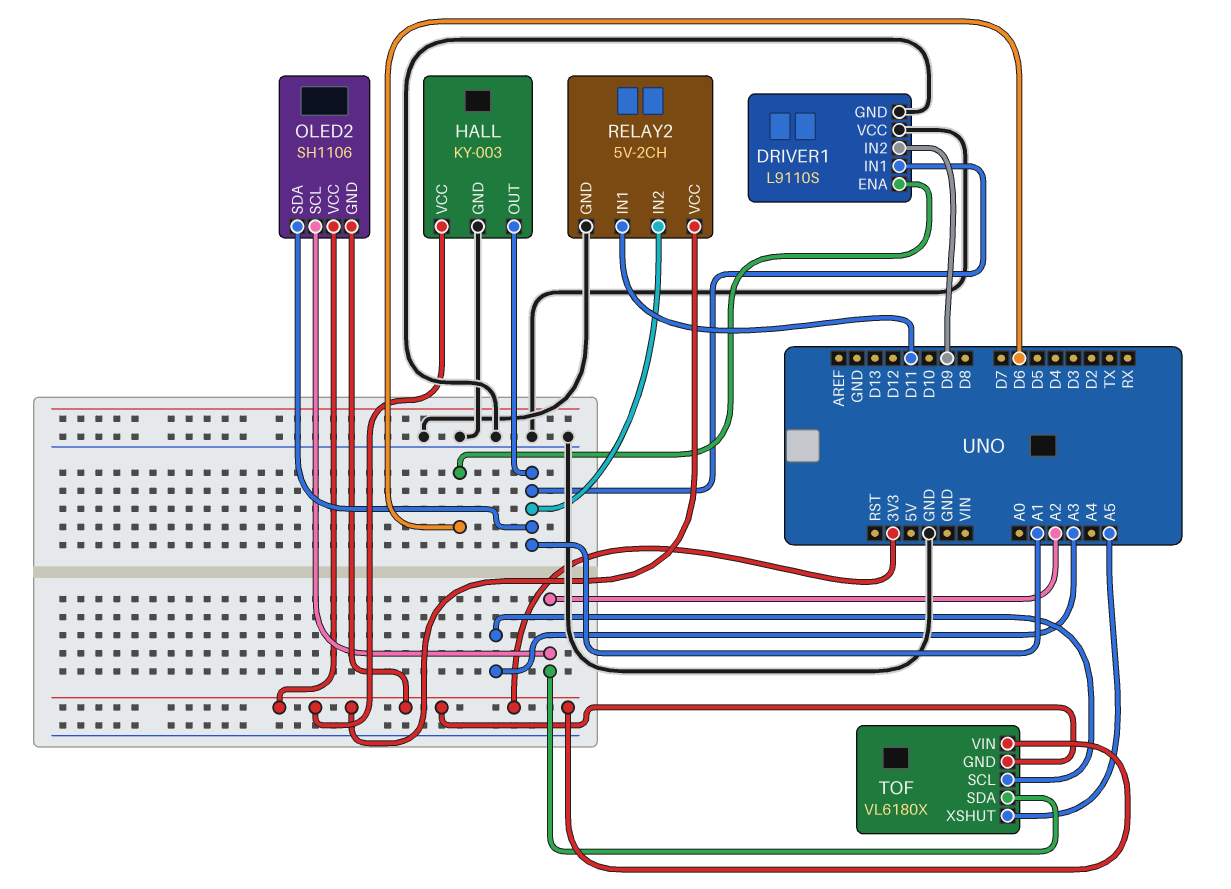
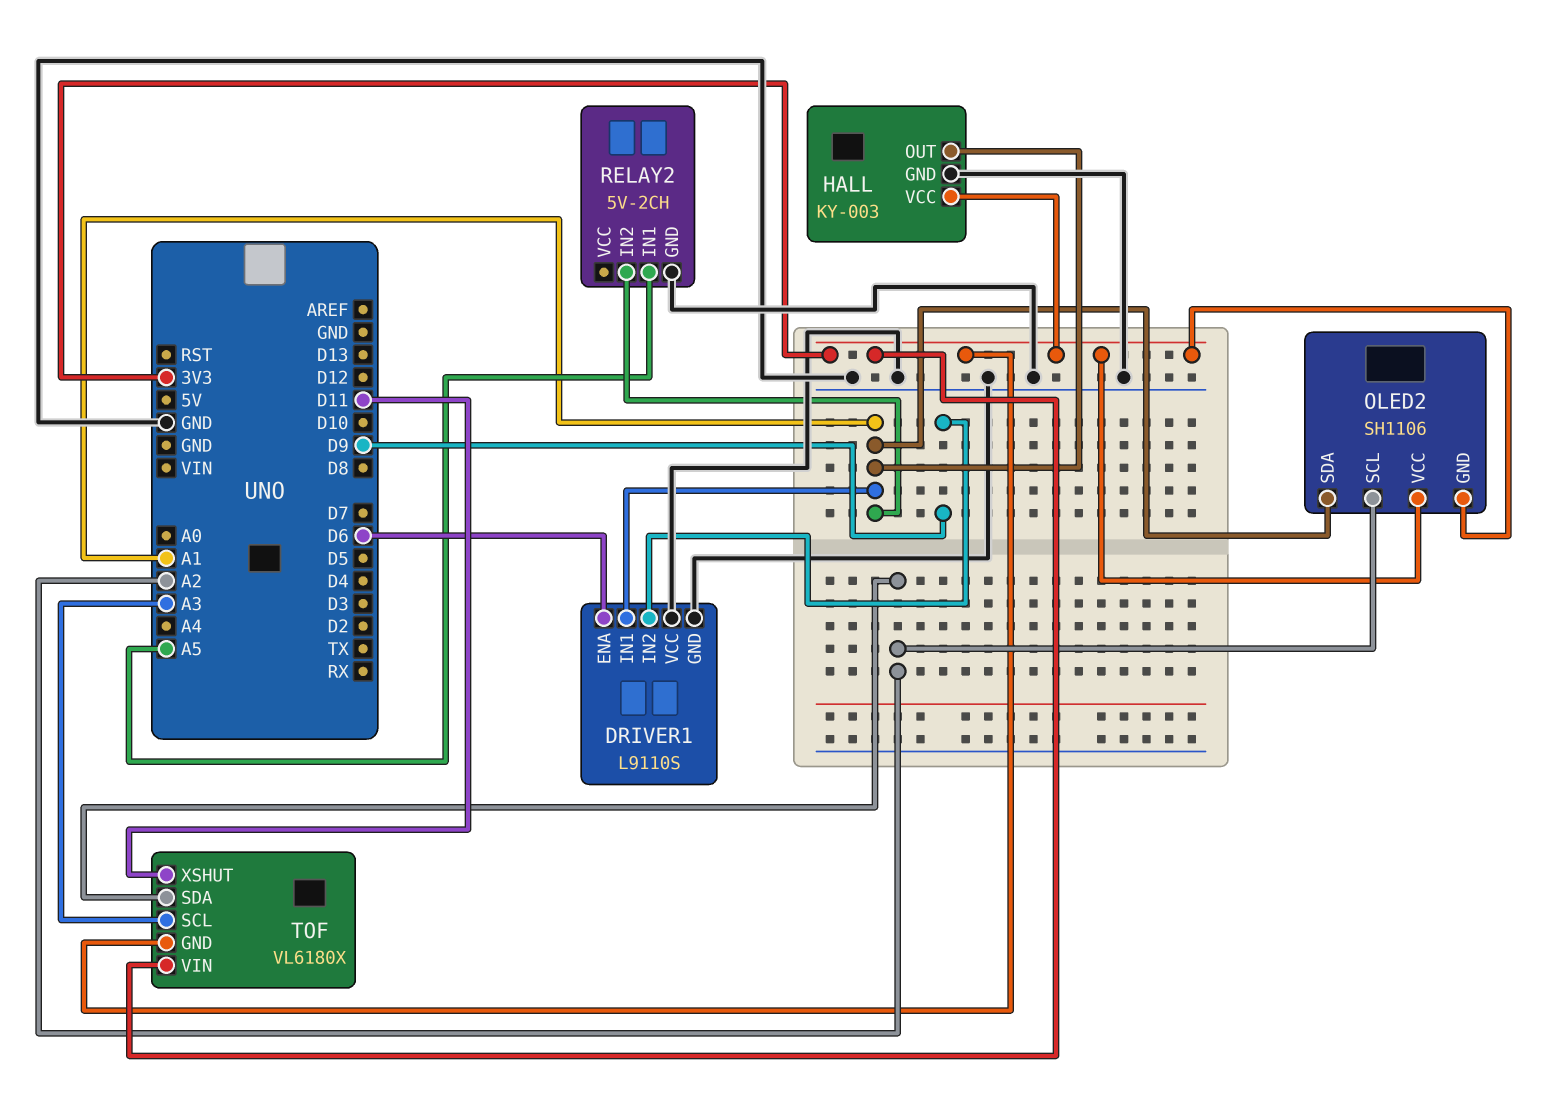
RELAY2 pin IN1: D11 -> A5
RELAY2 pin VCC: 3V3 -> none
TOF pin XSHUT: A5 -> D11

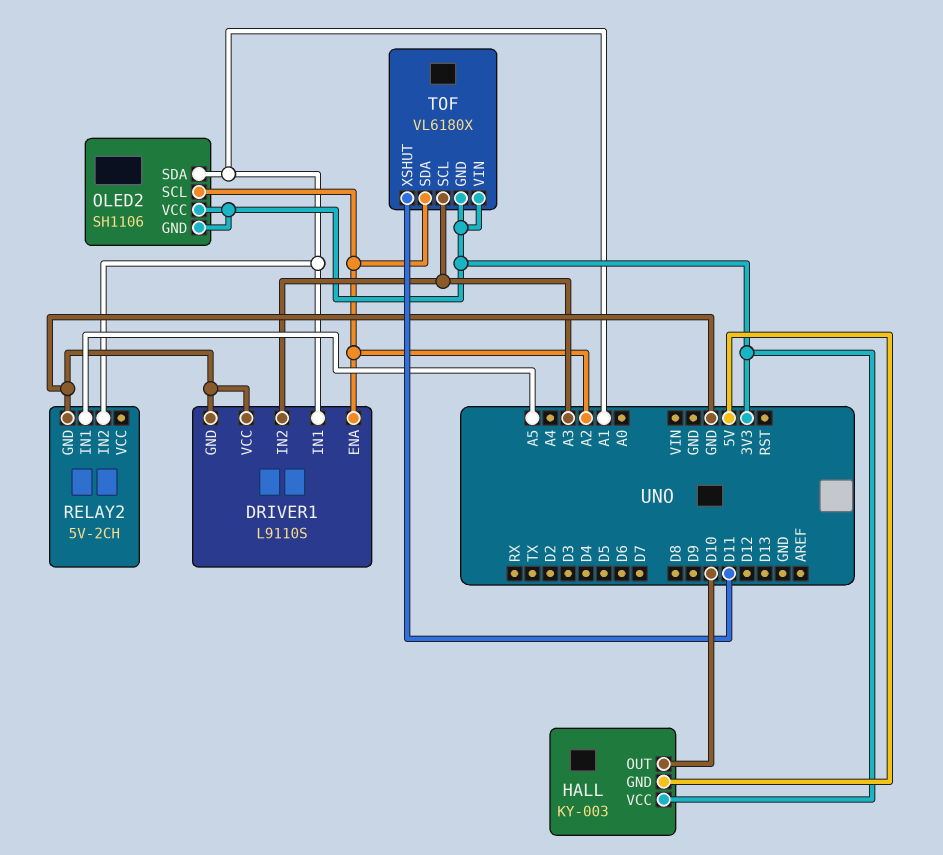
DRIVER1 pin ENA: D6 -> A2
DRIVER1 pin IN2: D9 -> A3
HALL pin GND: GND -> 5V
HALL pin OUT: A1 -> D10

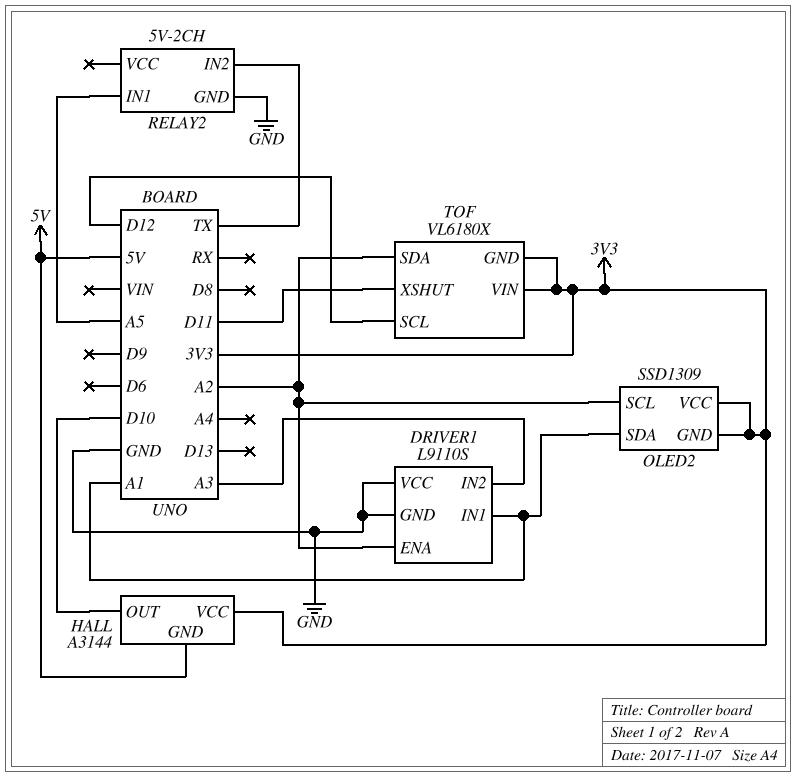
HALL: KY-003 -> A3144
OLED2: SH1106 -> SSD1309
RELAY2 pin IN2: A1 -> TX
TOF pin SCL: A3 -> D12

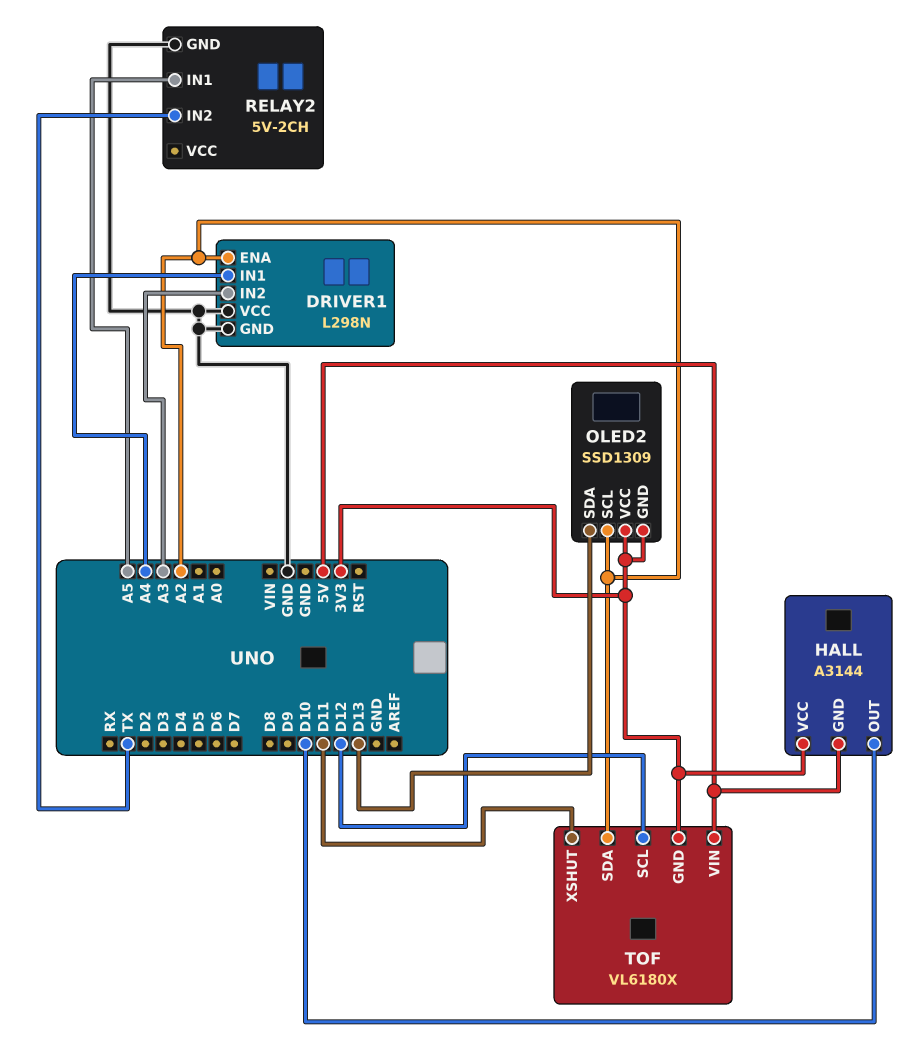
DRIVER1: L9110S -> L298N
DRIVER1 pin IN1: A1 -> A4
OLED2 pin SDA: A1 -> D13
TOF pin VIN: 3V3 -> 5V

